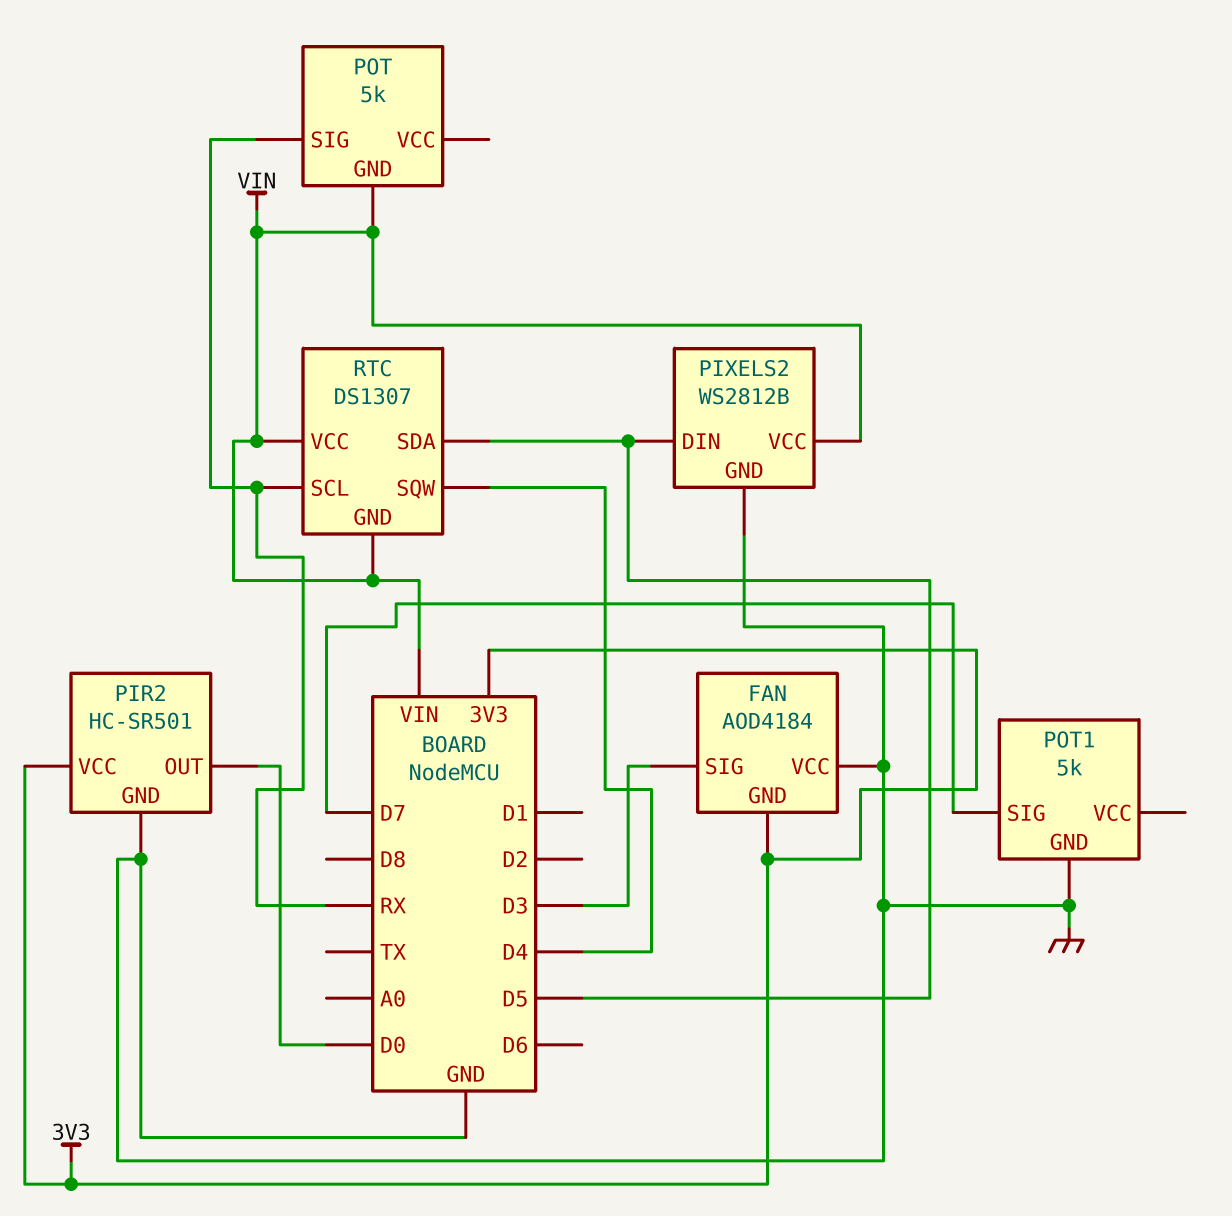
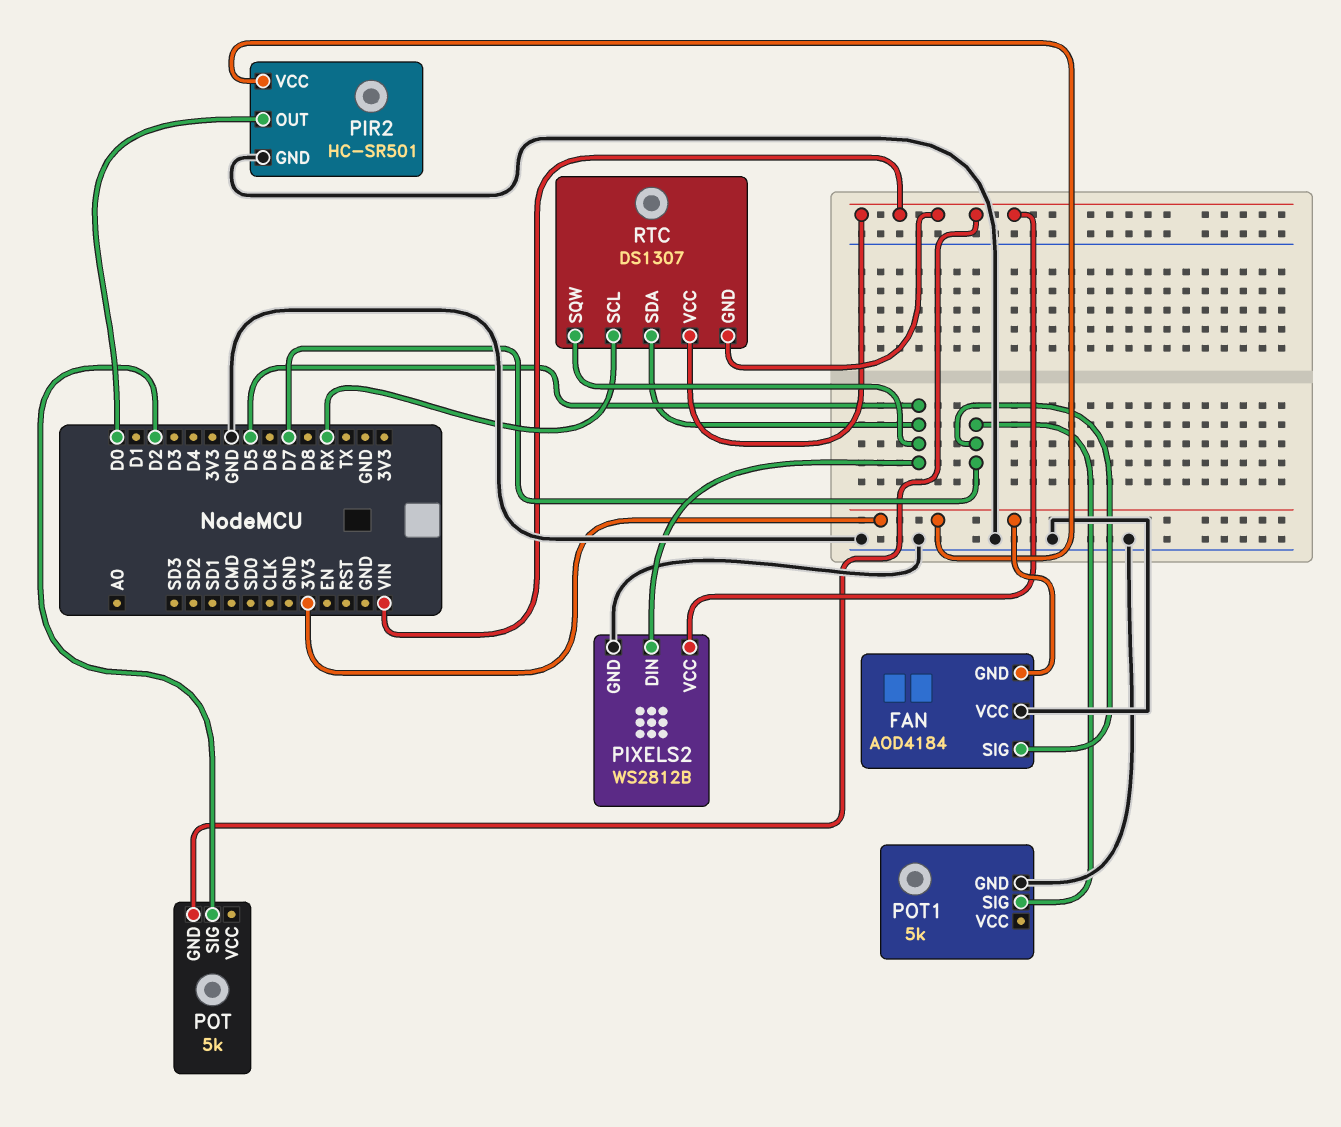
FAN pin SIG: D3 -> D7
POT pin SIG: RX -> D2
RTC pin SQW: D4 -> D5

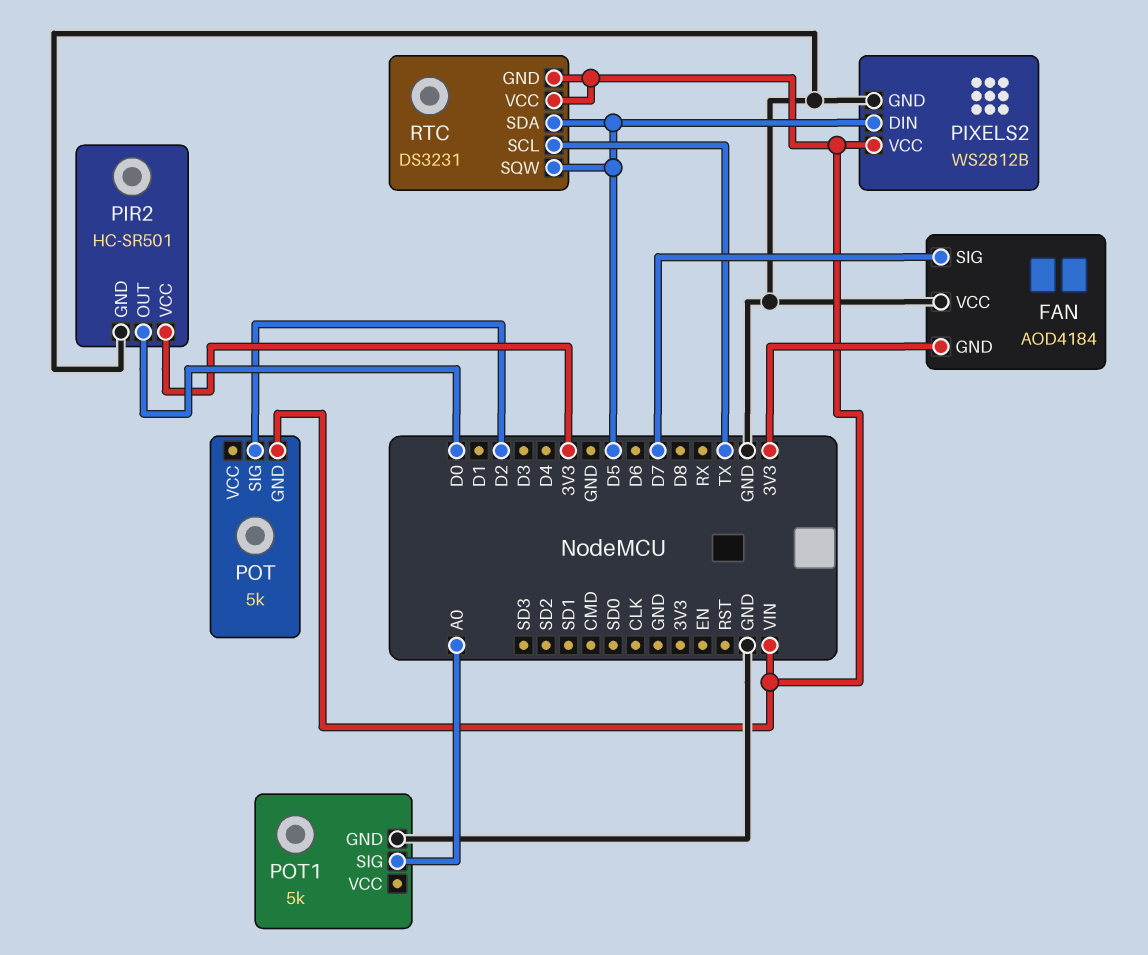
POT1 pin SIG: D7 -> A0
RTC: DS1307 -> DS3231
RTC pin SCL: RX -> TX

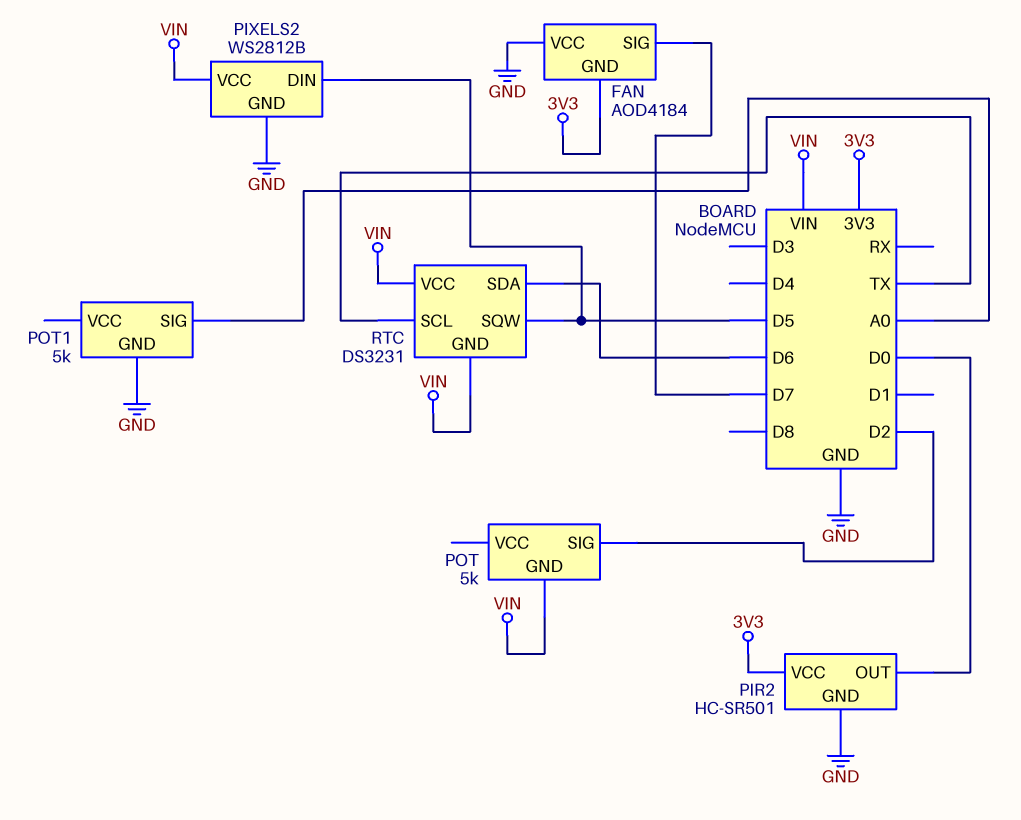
RTC pin SDA: D5 -> D6

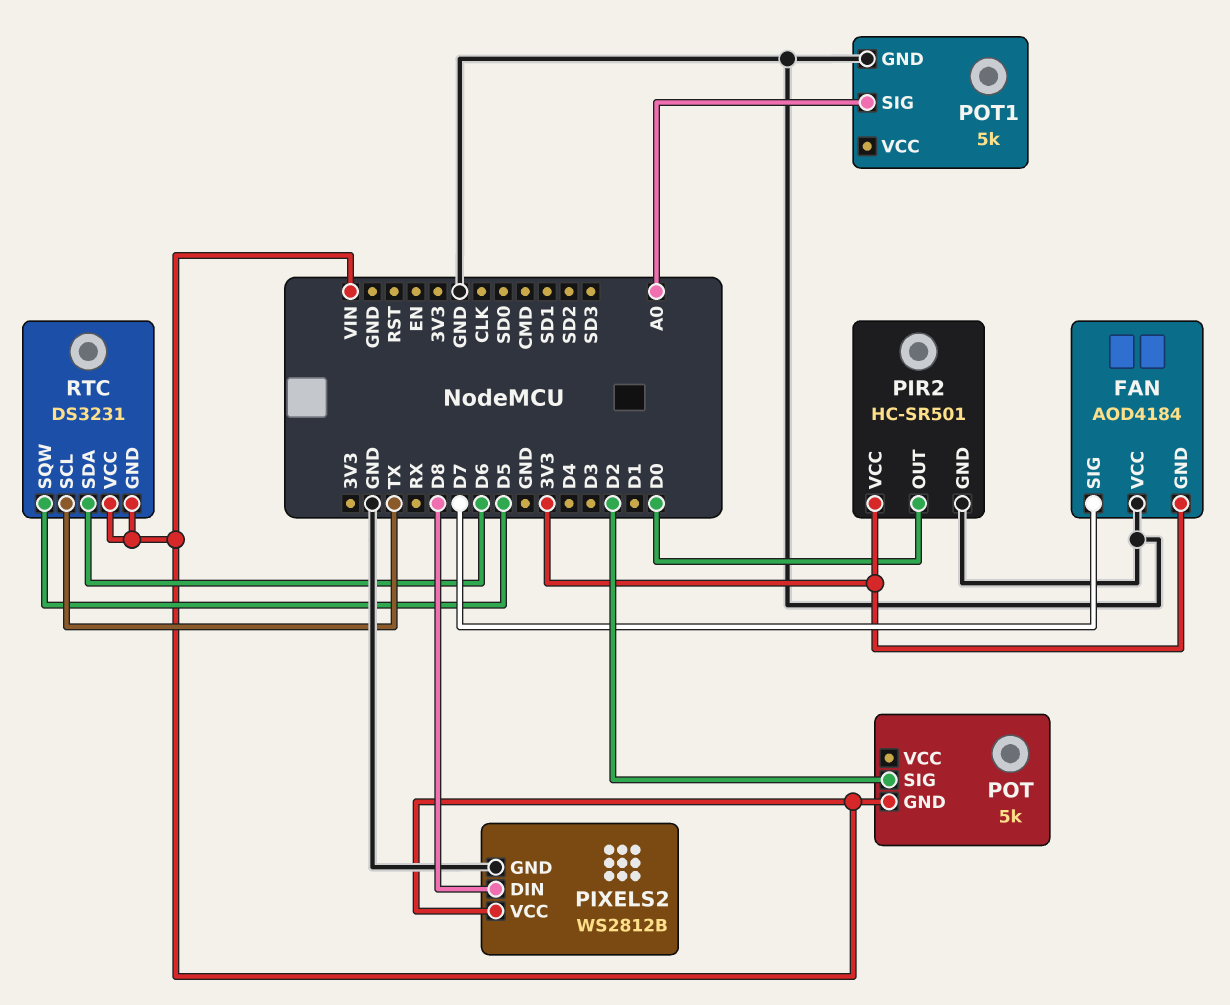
PIXELS2 pin DIN: D5 -> D8

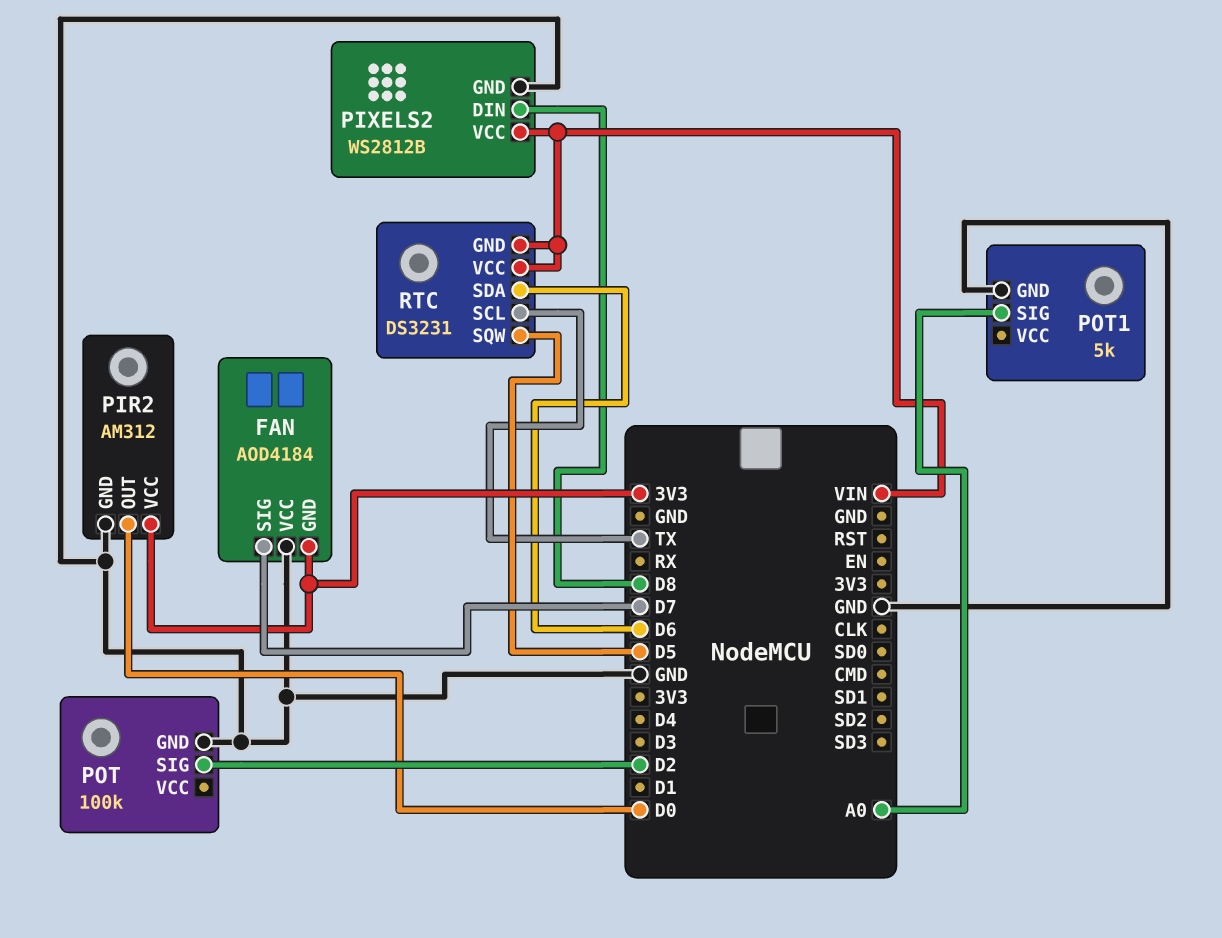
PIR2: HC-SR501 -> AM312
POT: 5k -> 100k
POT pin GND: VIN -> GND

